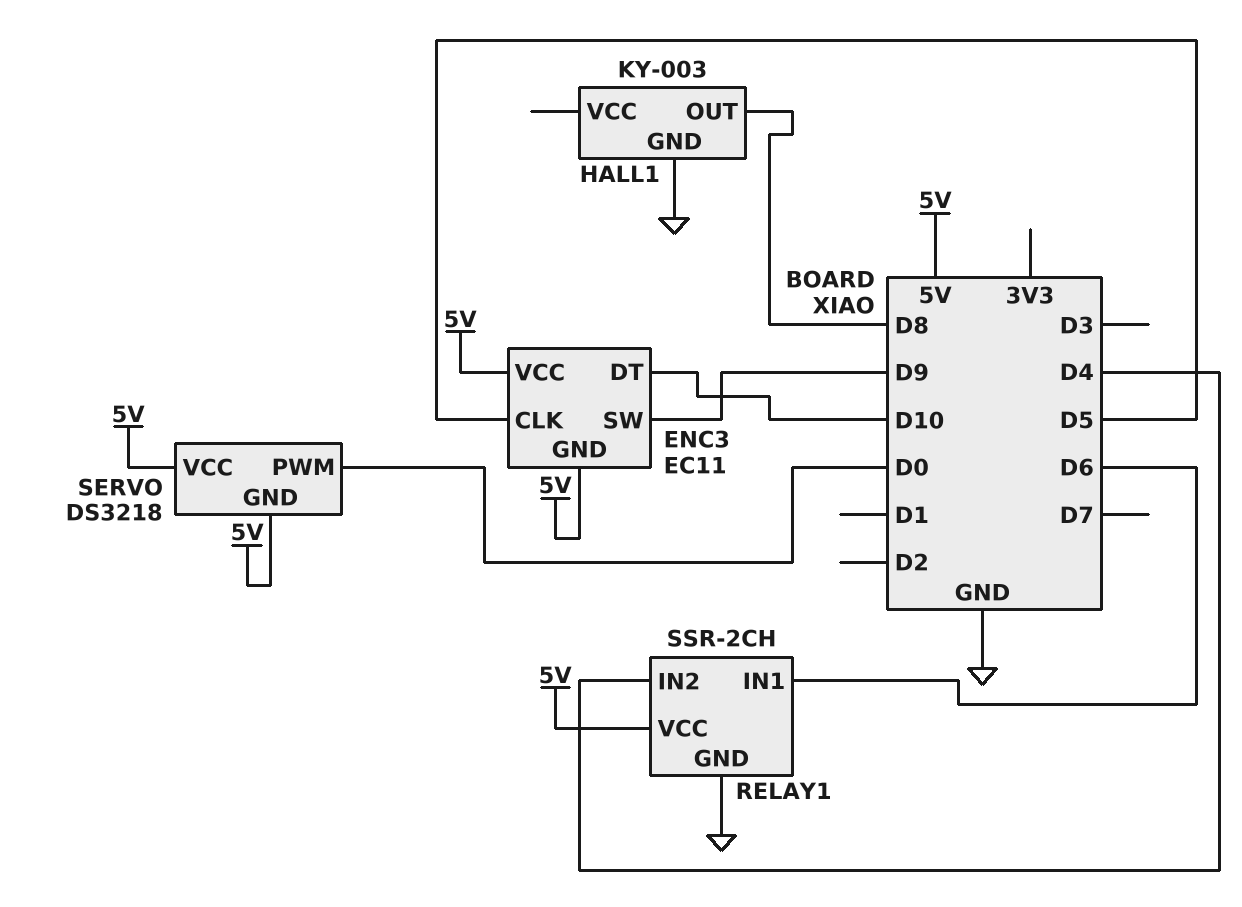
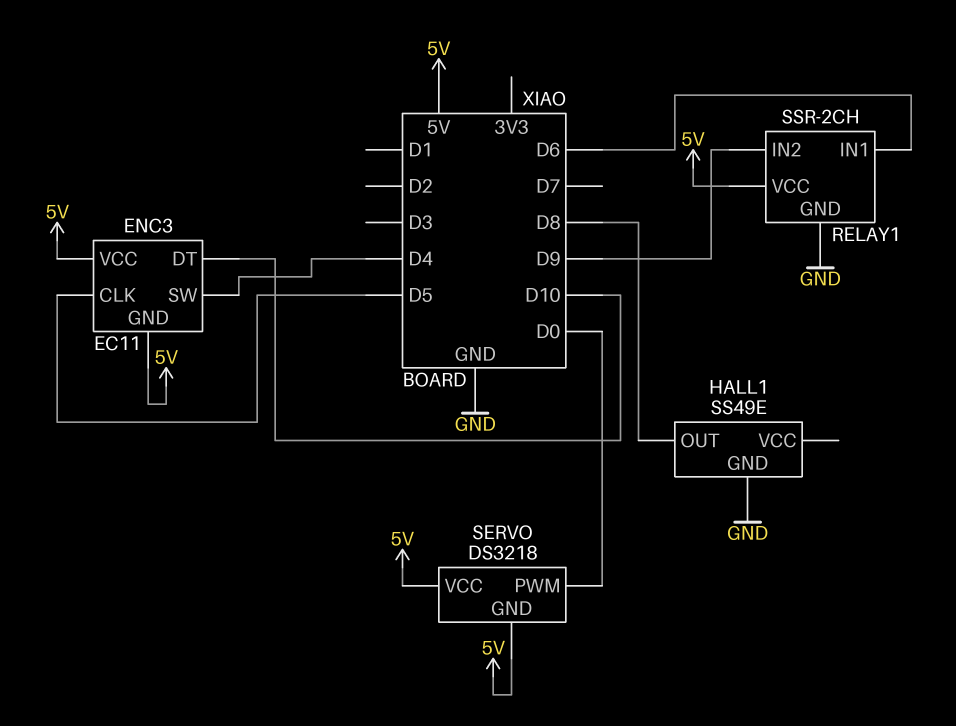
ENC3 pin SW: D9 -> D4
HALL1: KY-003 -> SS49E
RELAY1 pin IN2: D4 -> D9

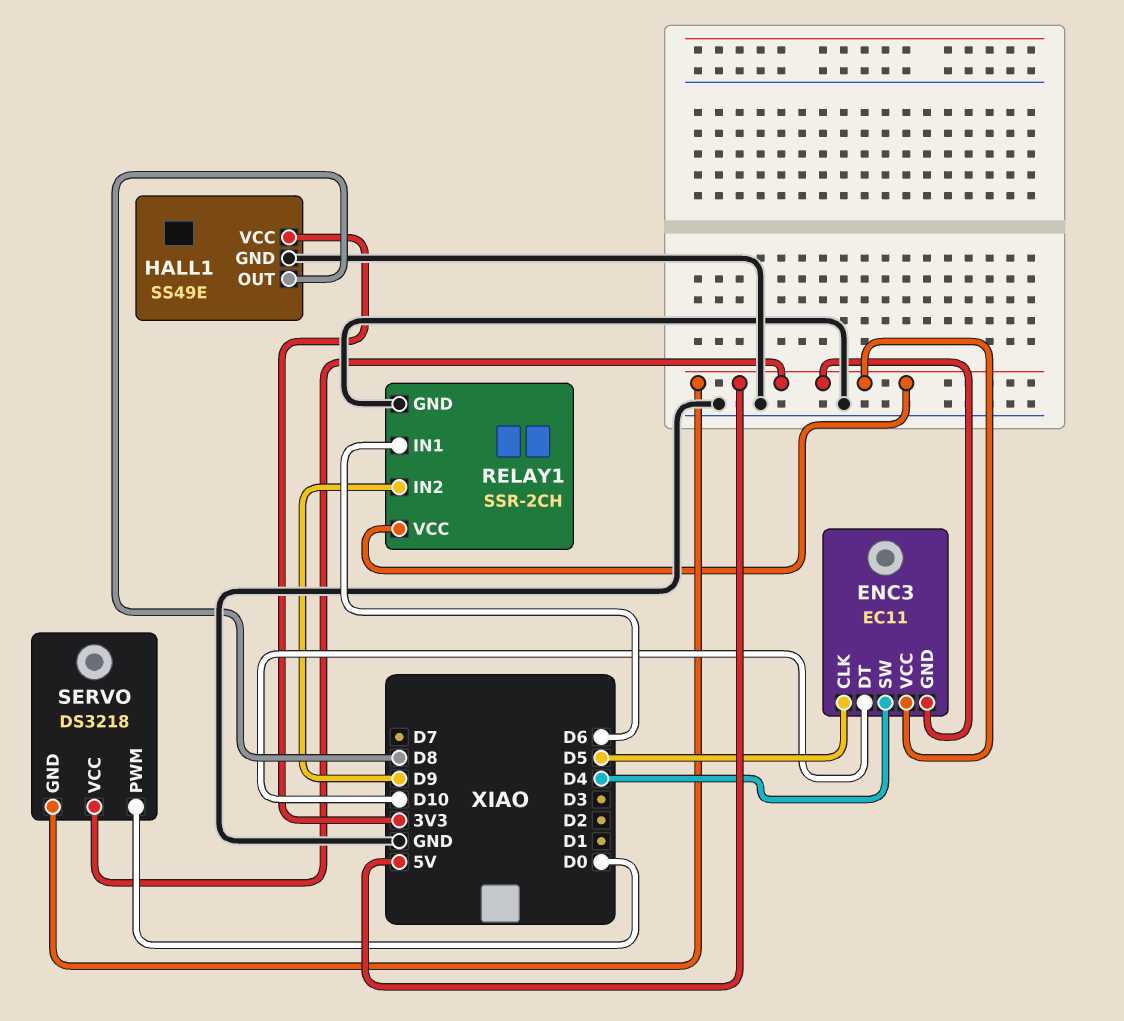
HALL1 pin VCC: none -> 3V3

